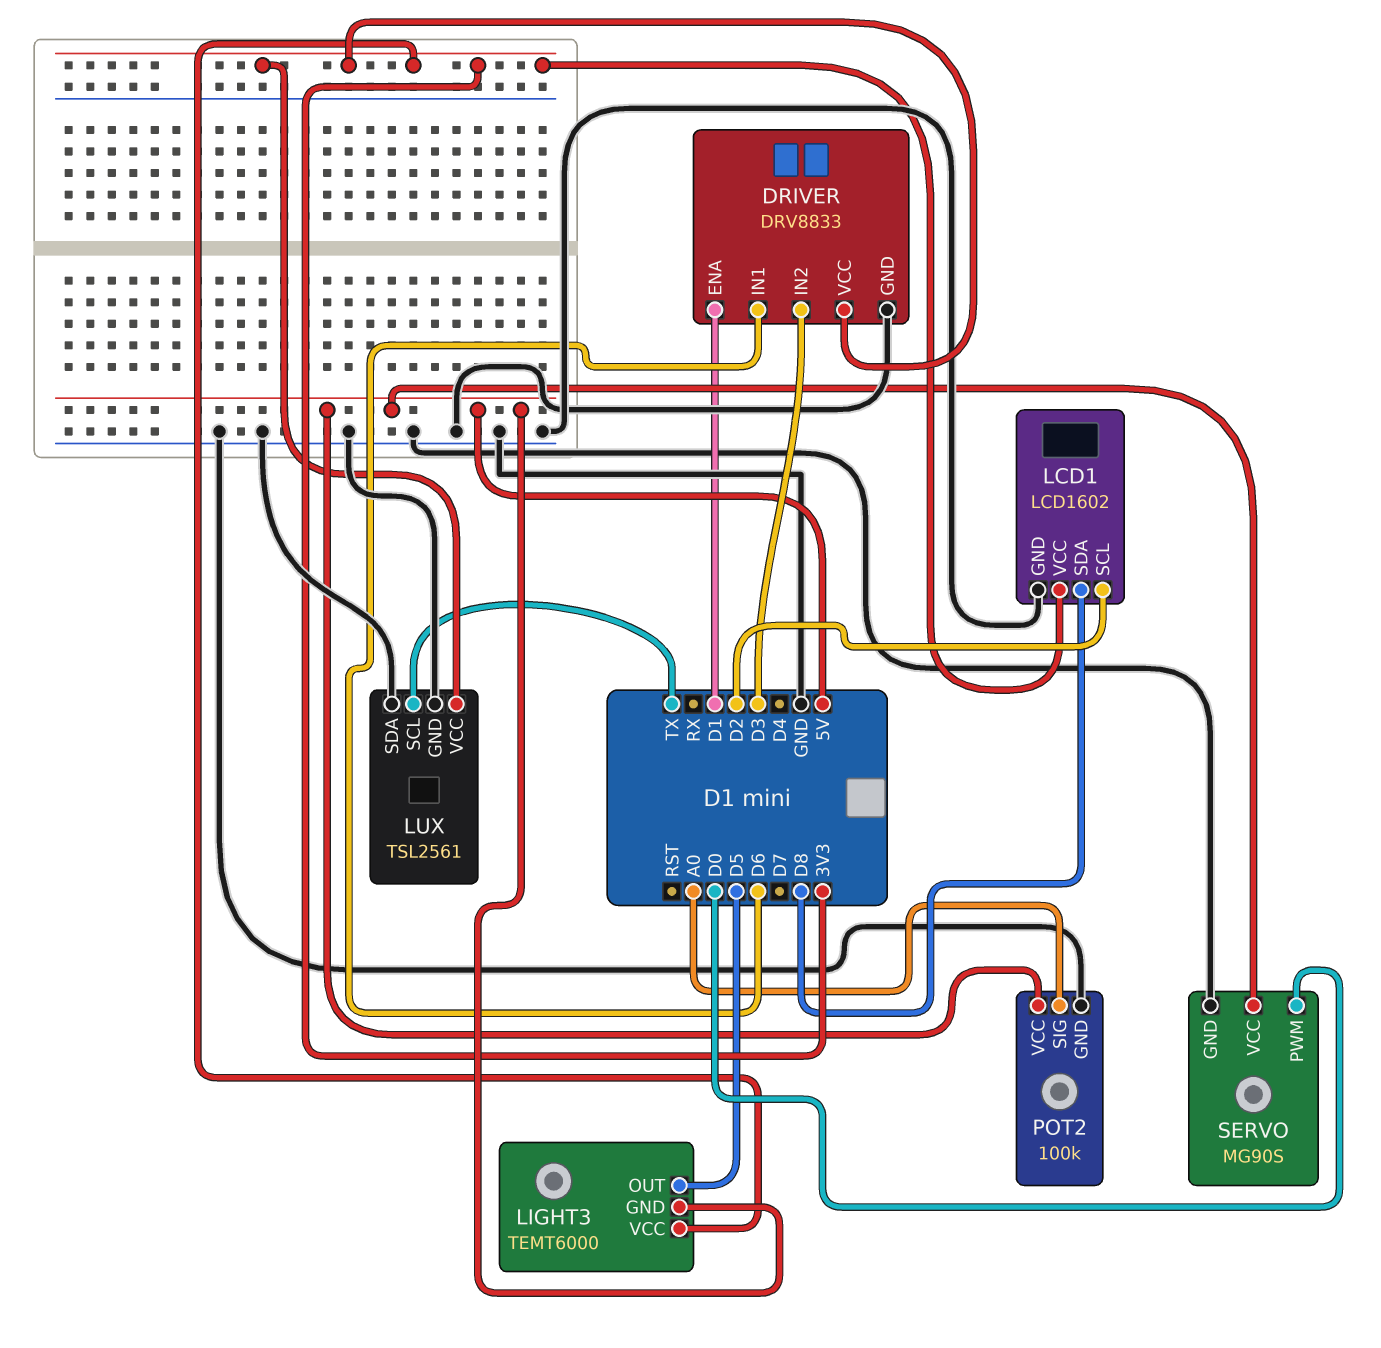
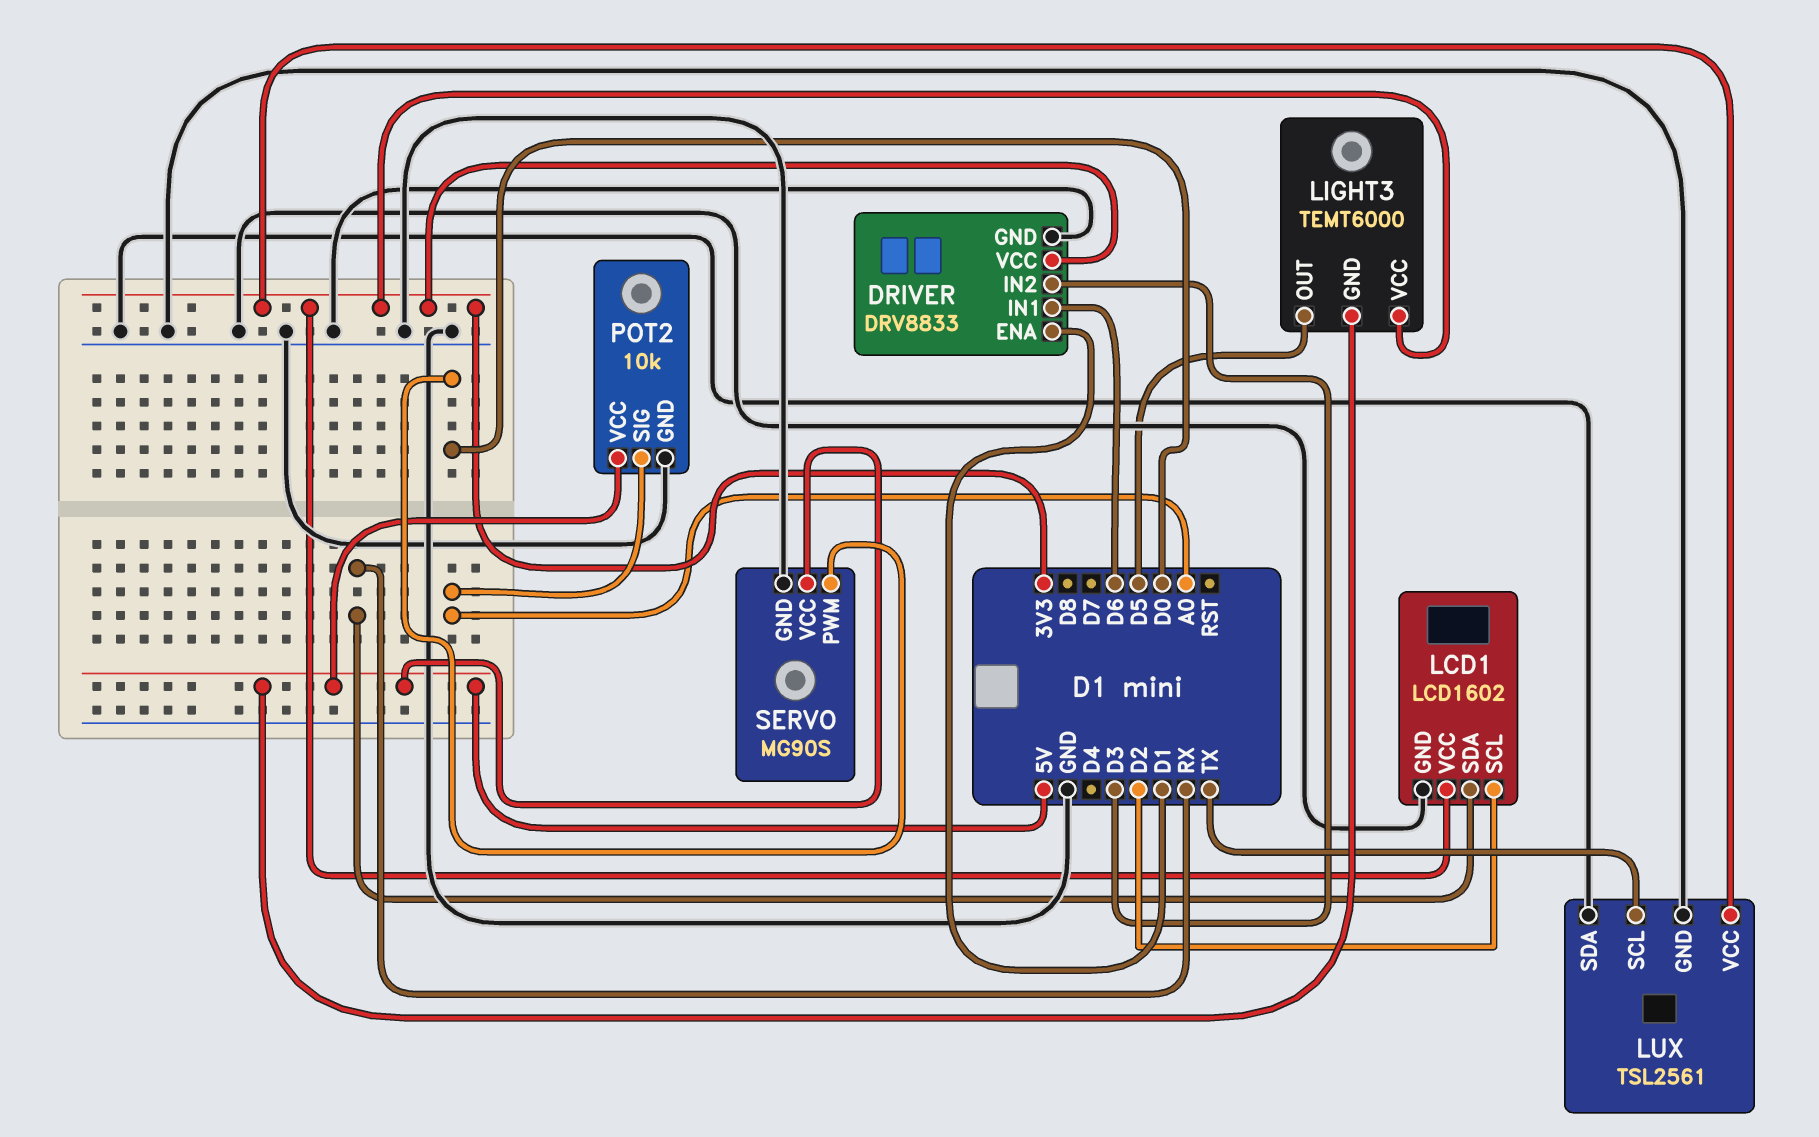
LCD1 pin SDA: D8 -> RX
POT2: 100k -> 10k

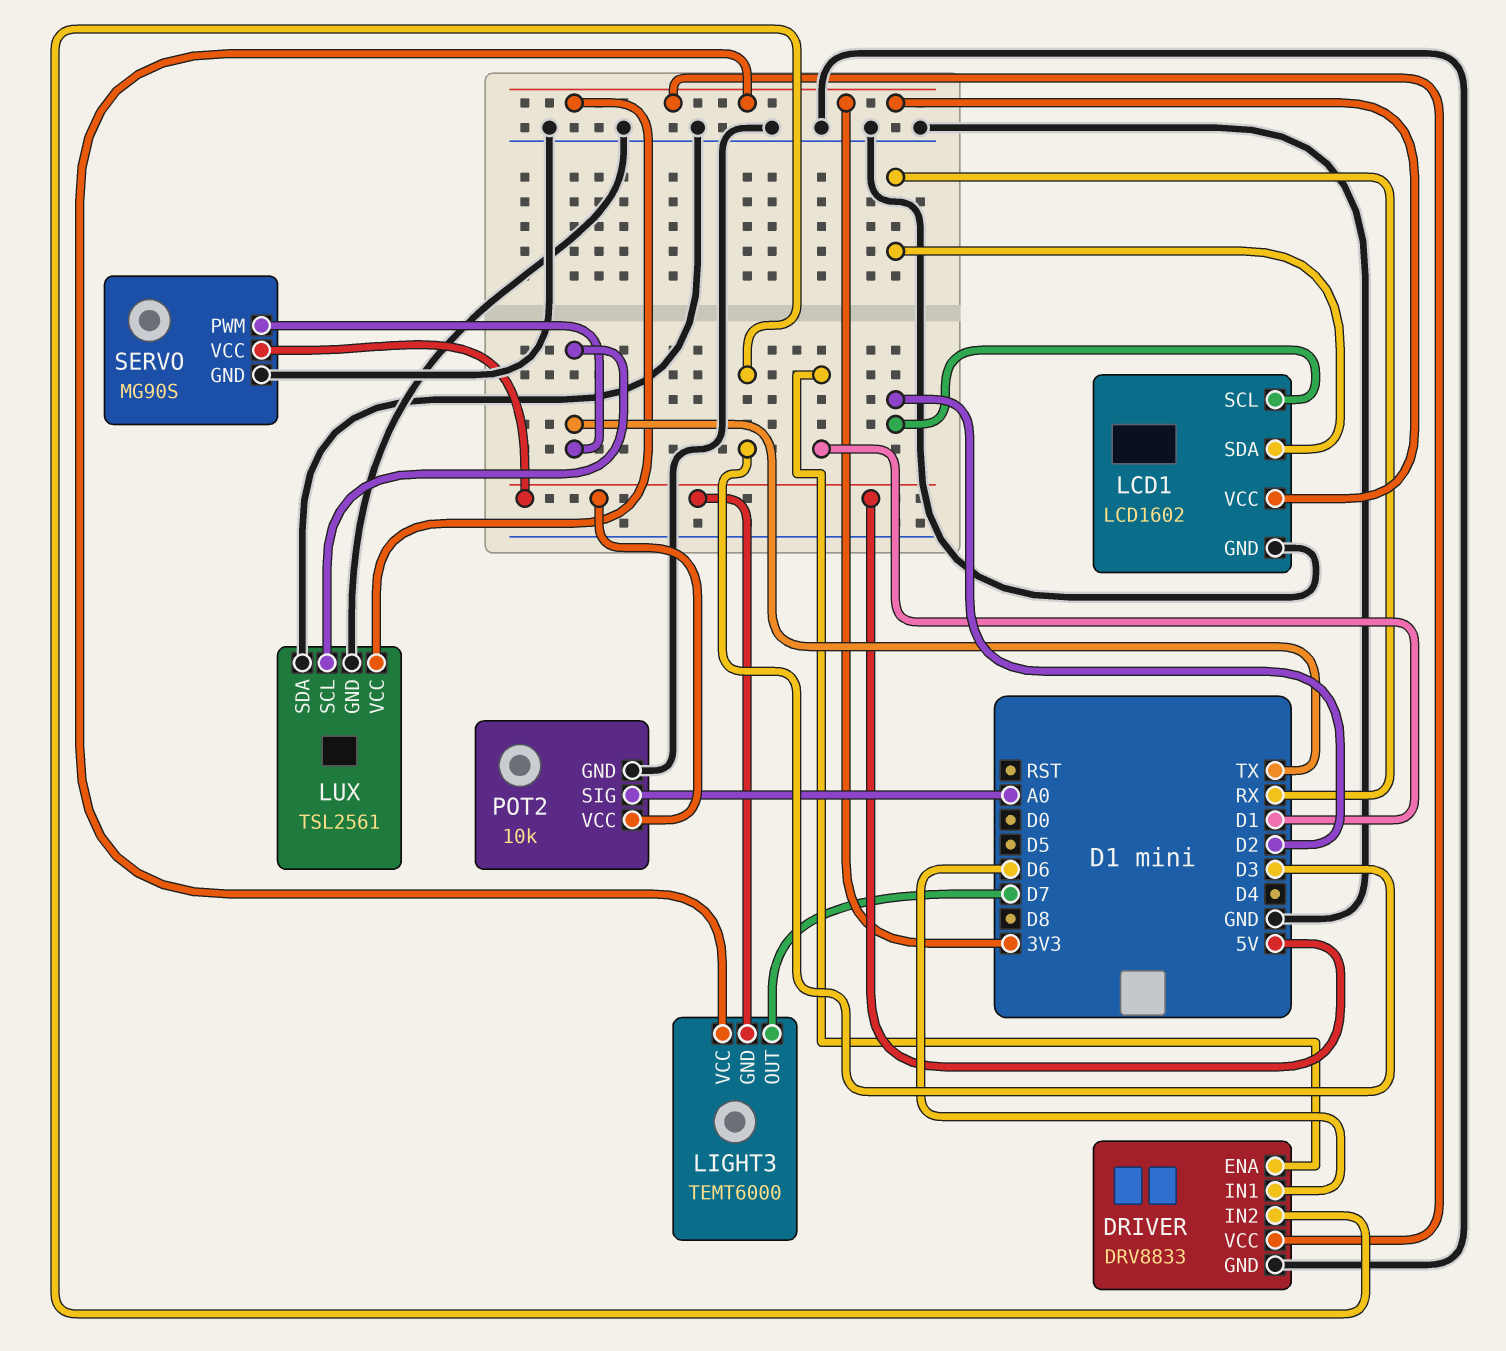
LIGHT3 pin OUT: D5 -> D7
SERVO pin PWM: D0 -> TX

